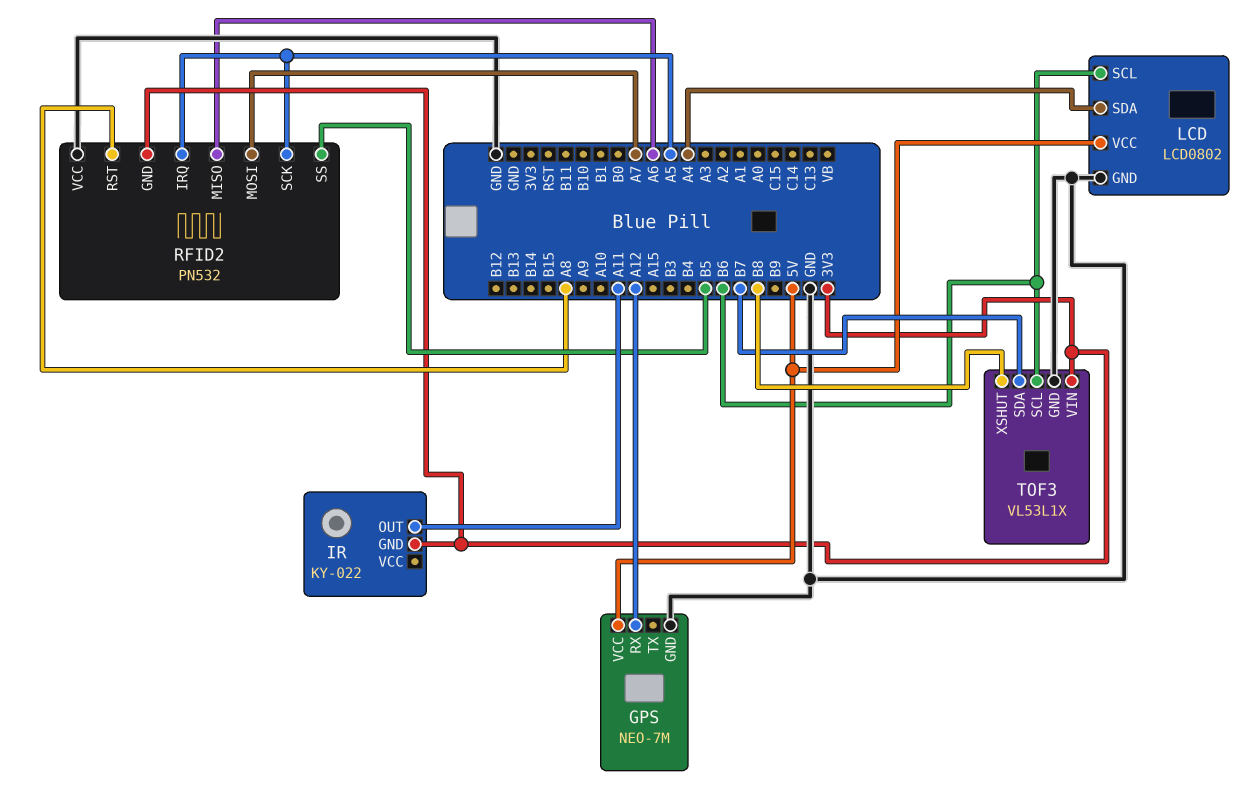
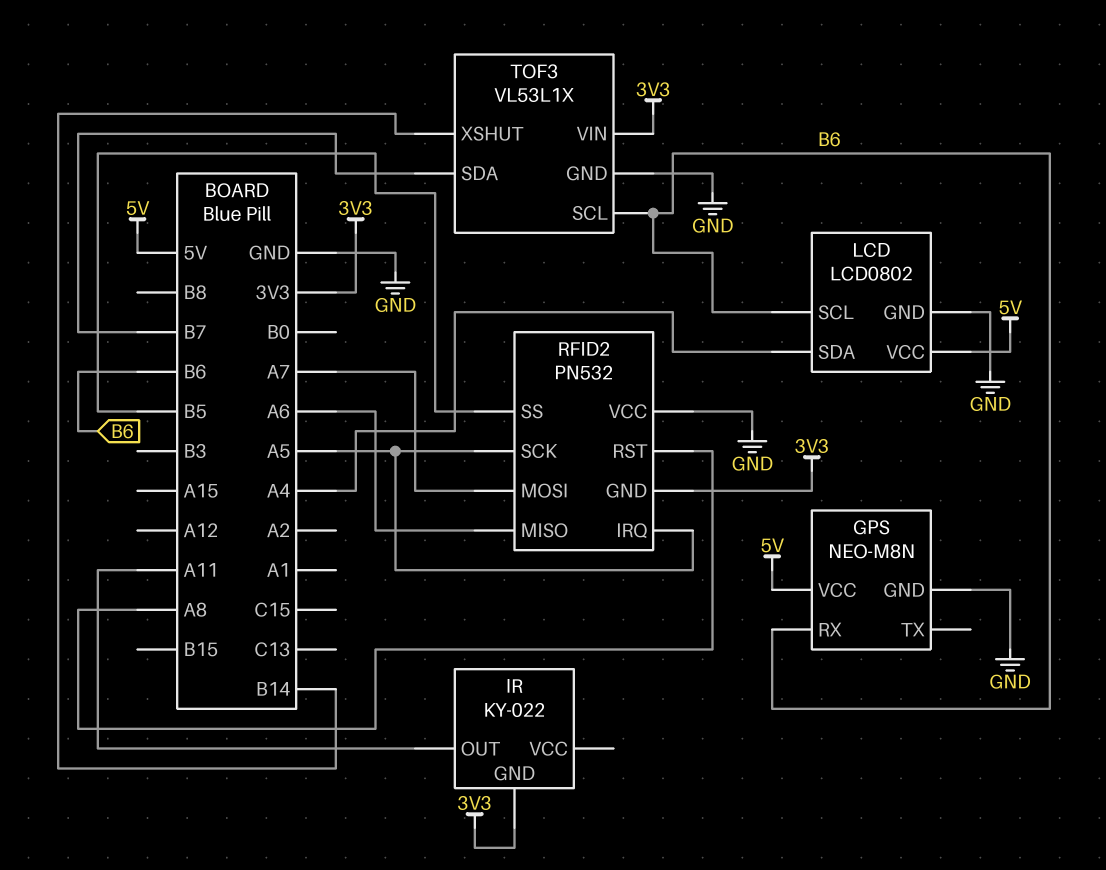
GPS: NEO-7M -> NEO-M8N
GPS pin RX: A12 -> B6
TOF3 pin XSHUT: B8 -> B14

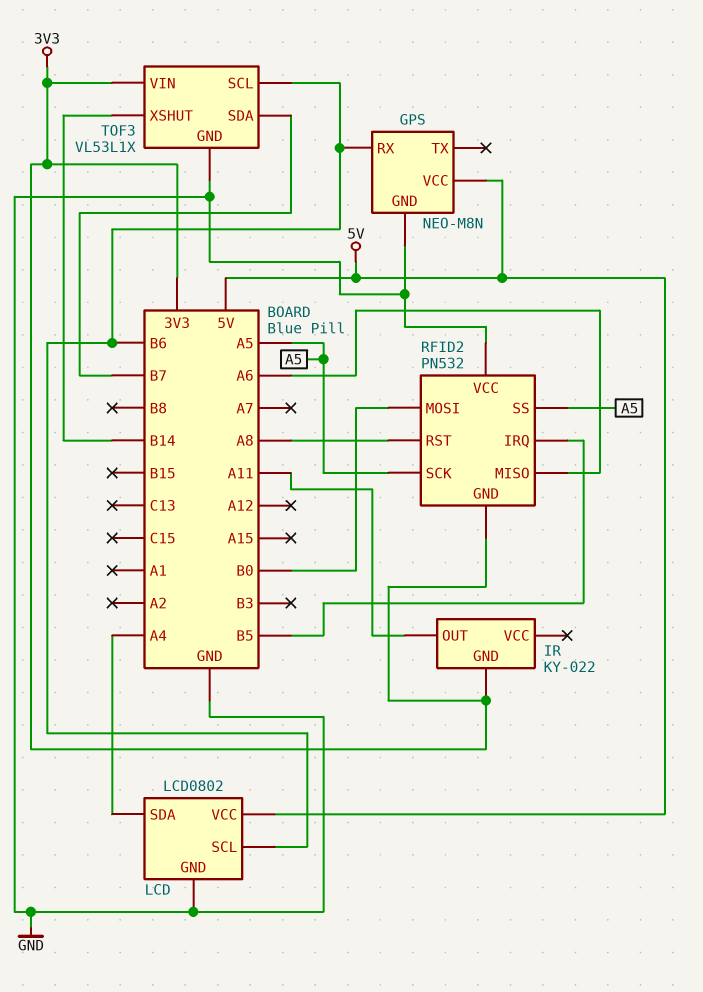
RFID2 pin IRQ: A5 -> B5
RFID2 pin MOSI: A7 -> B0
RFID2 pin SS: B5 -> A5

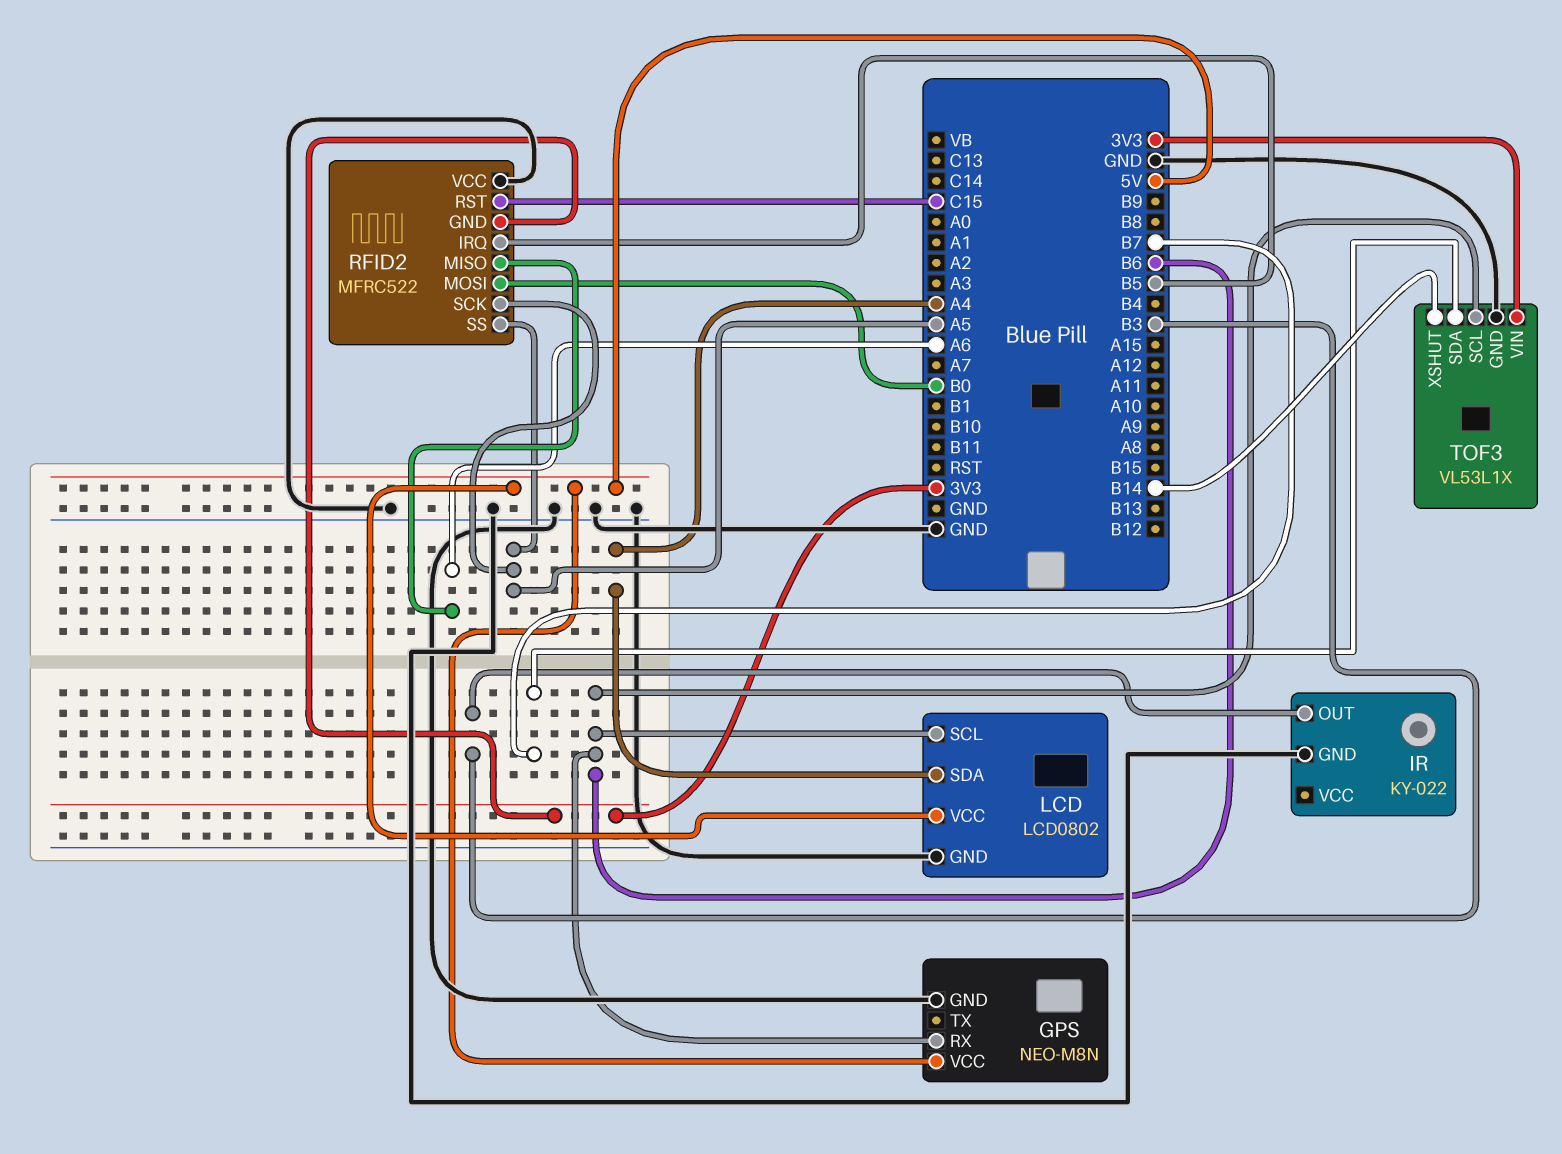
IR pin GND: 3V3 -> GND
IR pin OUT: A11 -> B3
RFID2: PN532 -> MFRC522
RFID2 pin RST: A8 -> C15

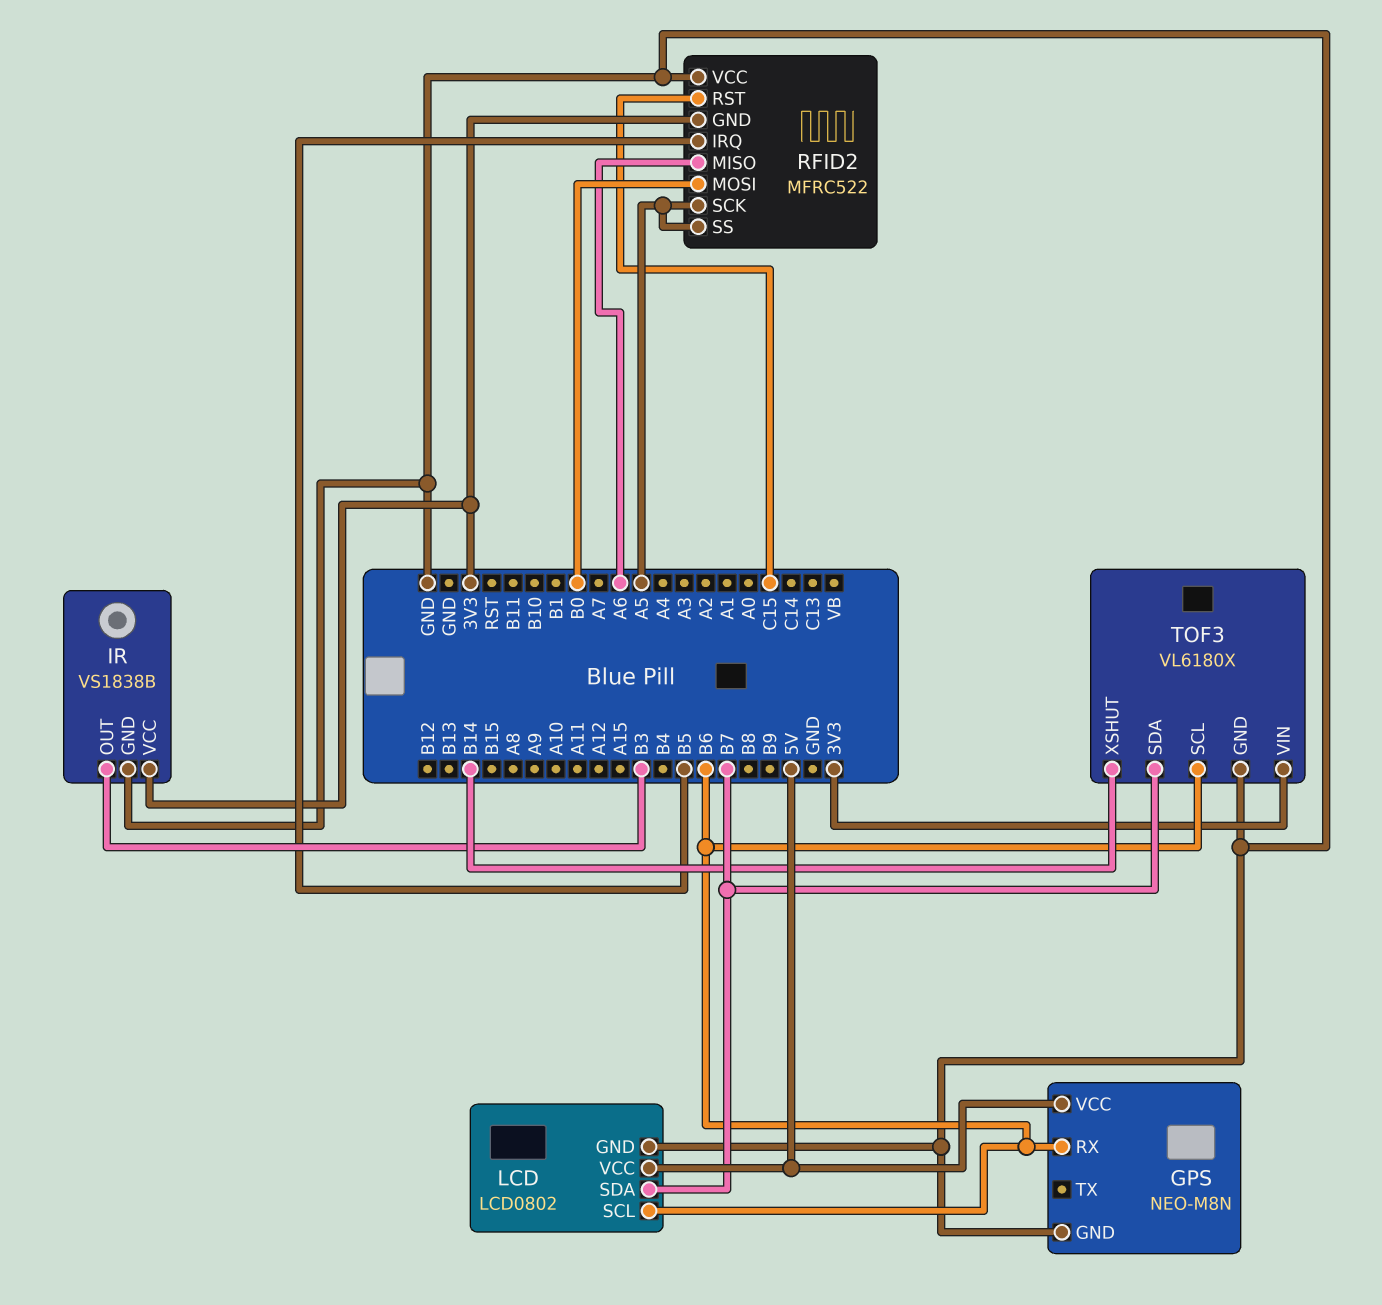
IR: KY-022 -> VS1838B
IR pin VCC: none -> 3V3
LCD pin SDA: A4 -> B7
TOF3: VL53L1X -> VL6180X

